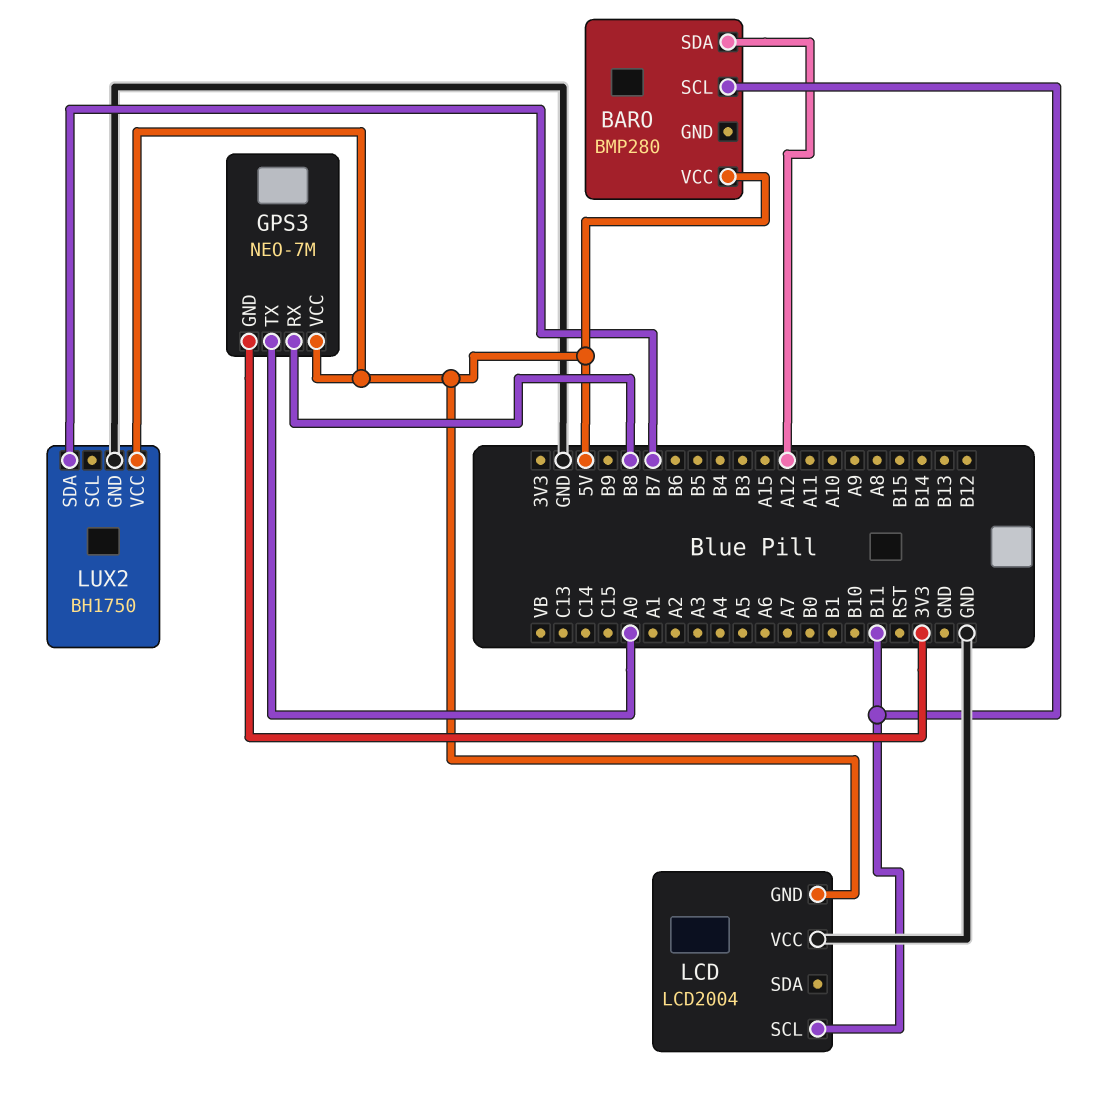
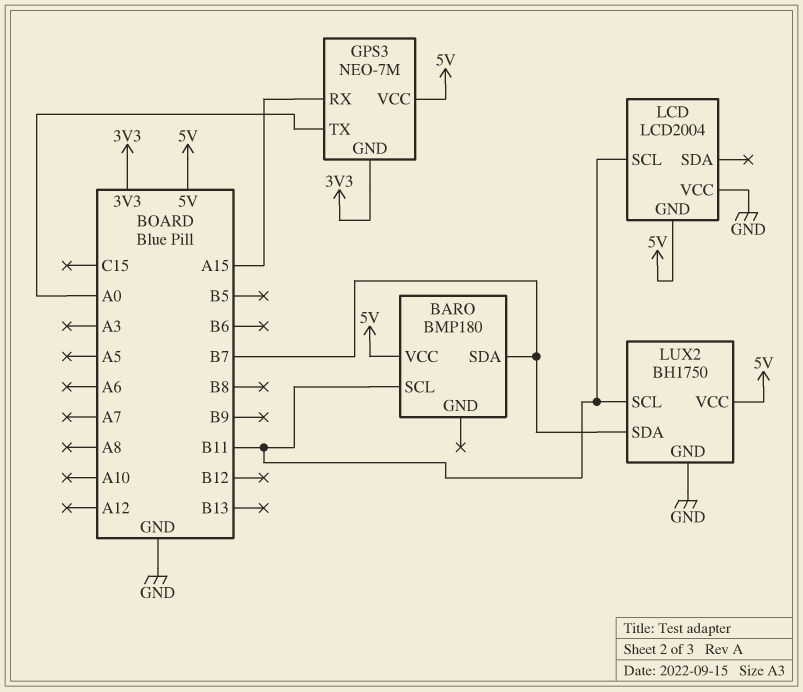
BARO: BMP280 -> BMP180
BARO pin SDA: A12 -> B7
GPS3 pin RX: B8 -> A15
LUX2 pin SCL: none -> B11

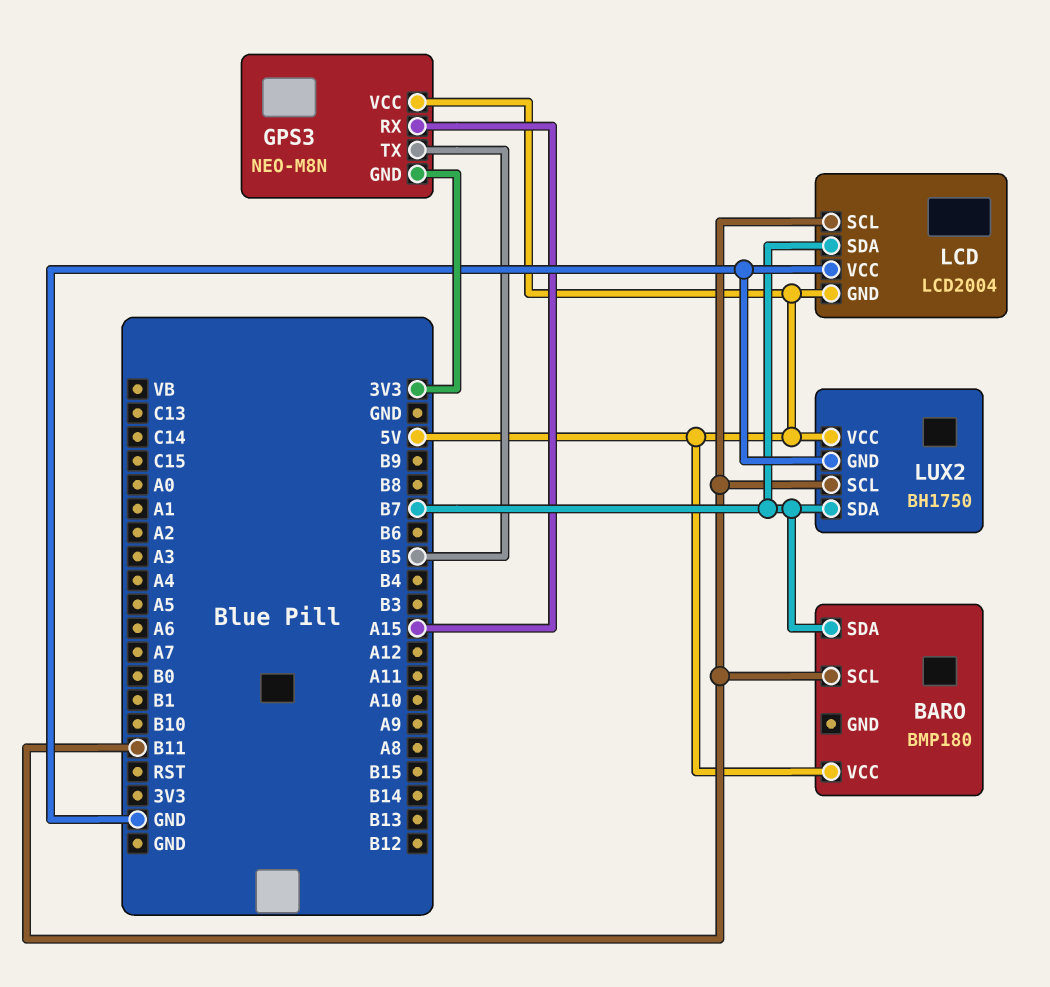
GPS3: NEO-7M -> NEO-M8N
GPS3 pin TX: A0 -> B5
LCD pin SDA: none -> B7

